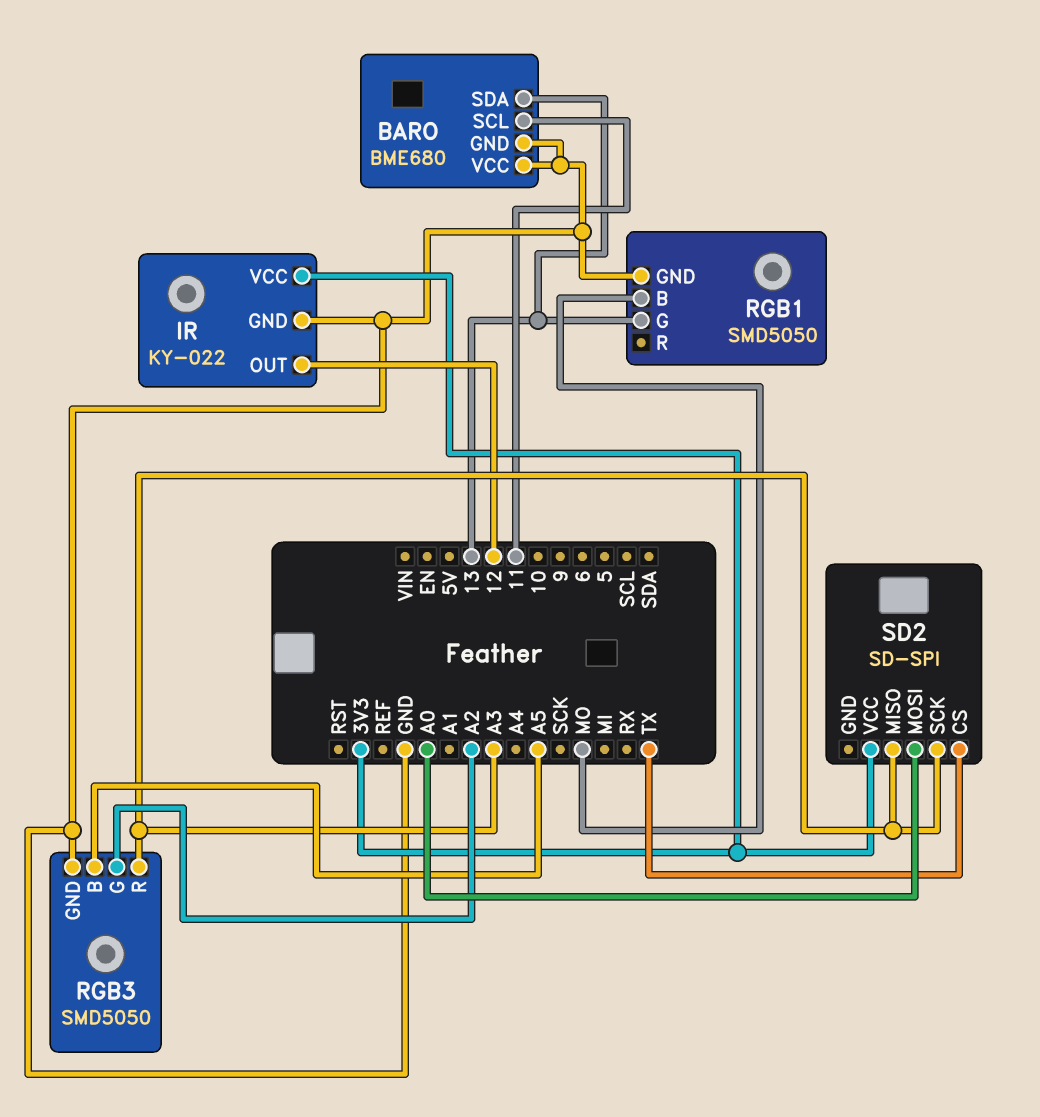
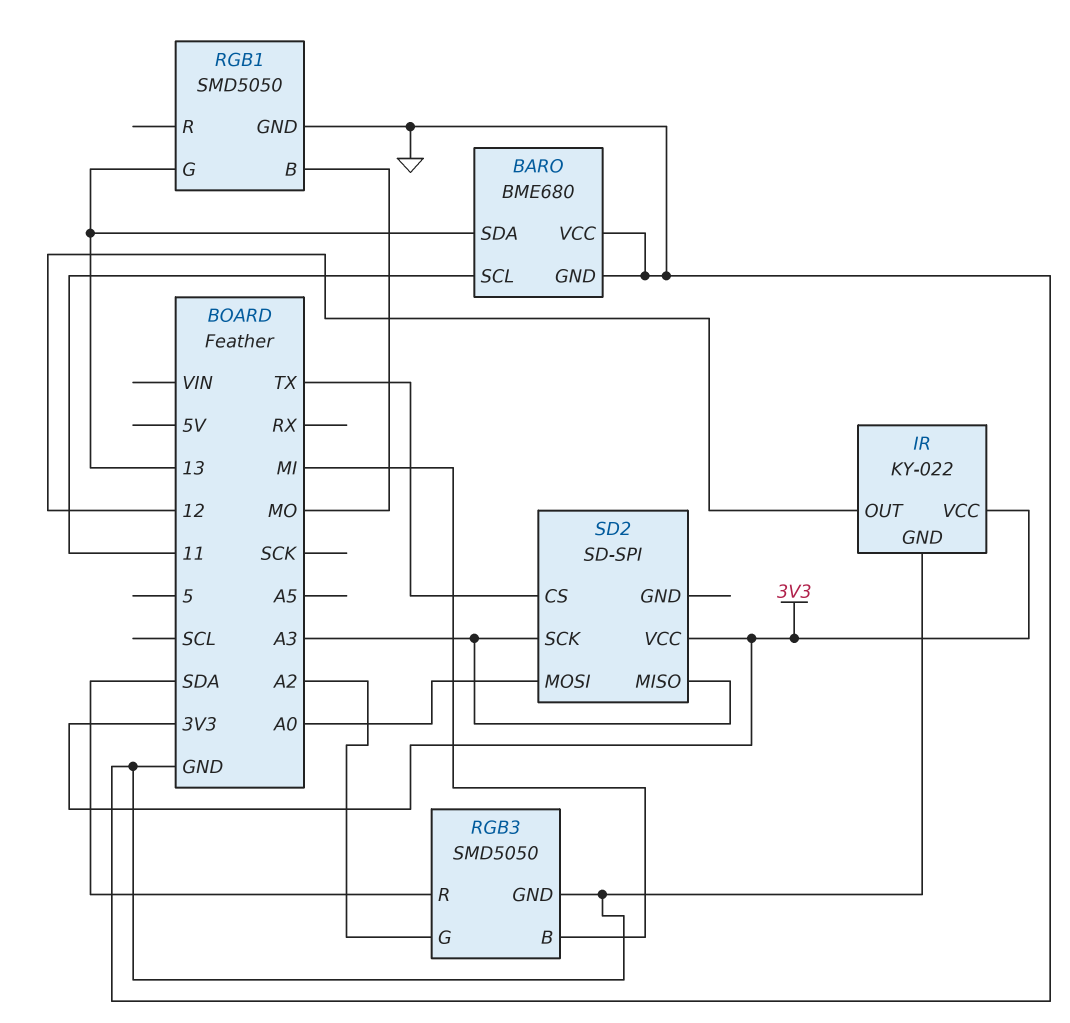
RGB3 pin B: A5 -> MI
RGB3 pin R: A3 -> SDA

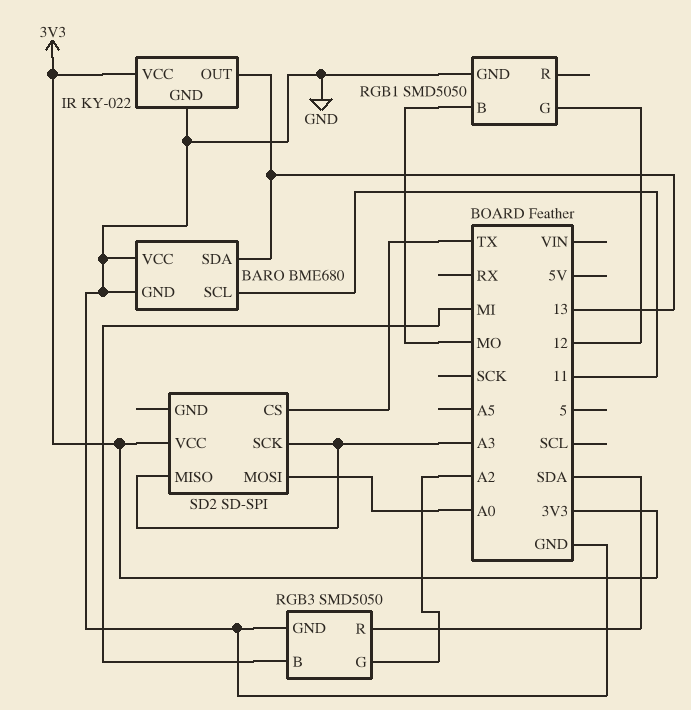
IR pin OUT: 12 -> 13
RGB1 pin G: 13 -> 12

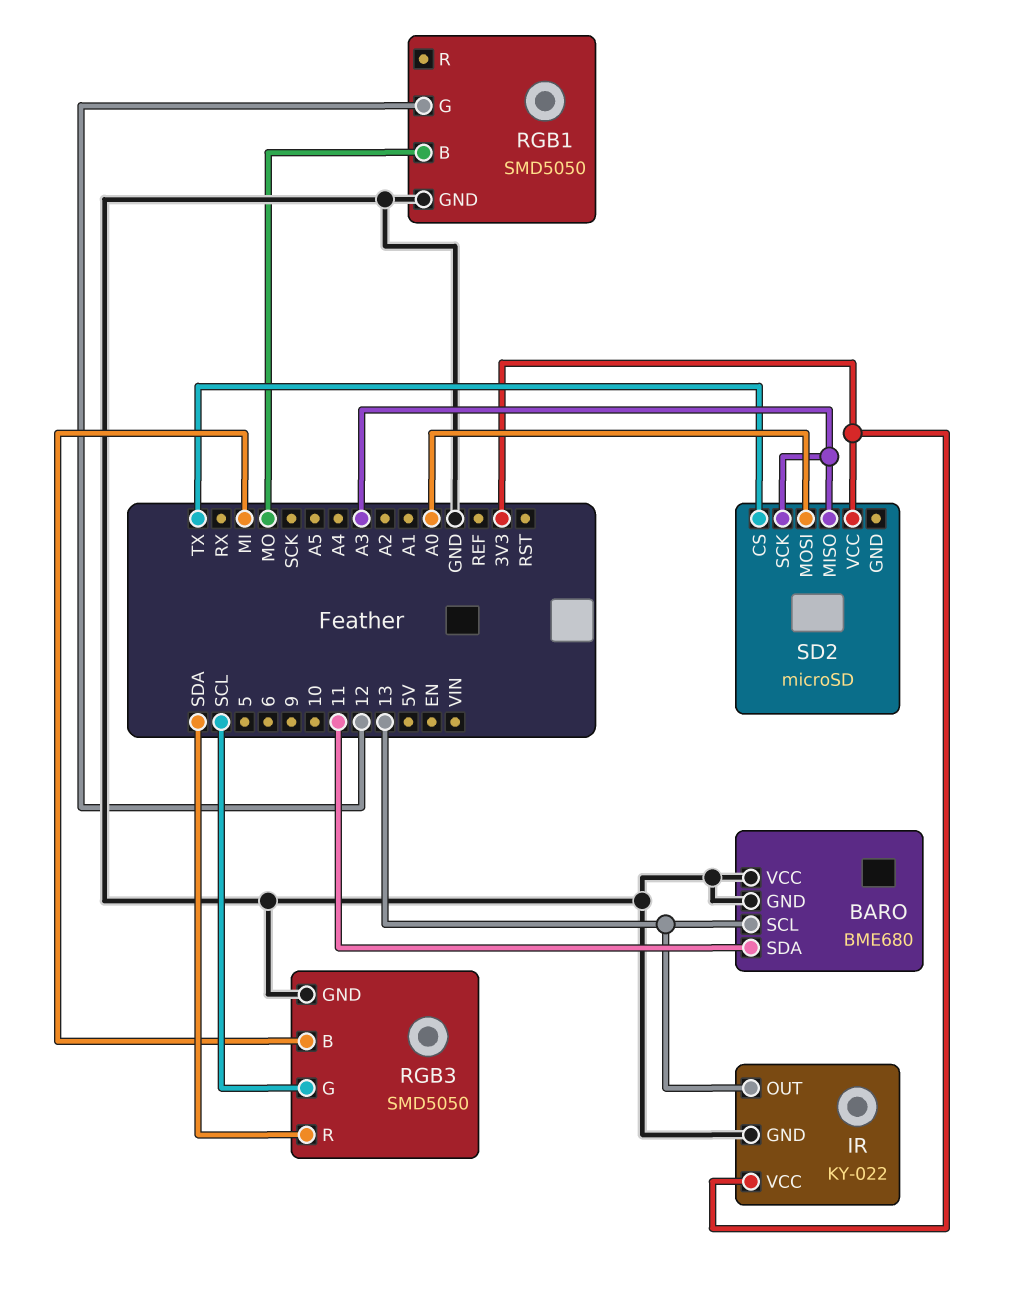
BARO pin SCL: 11 -> 13
BARO pin SDA: 13 -> 11
RGB3 pin G: A2 -> SCL
SD2: SD-SPI -> microSD

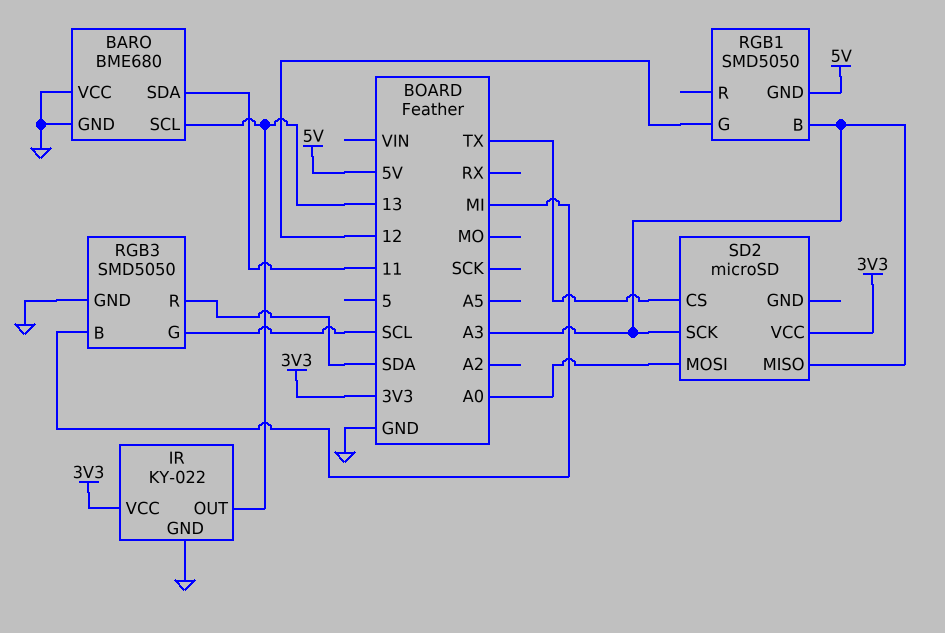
RGB1 pin B: MO -> A3
RGB1 pin GND: GND -> 5V

